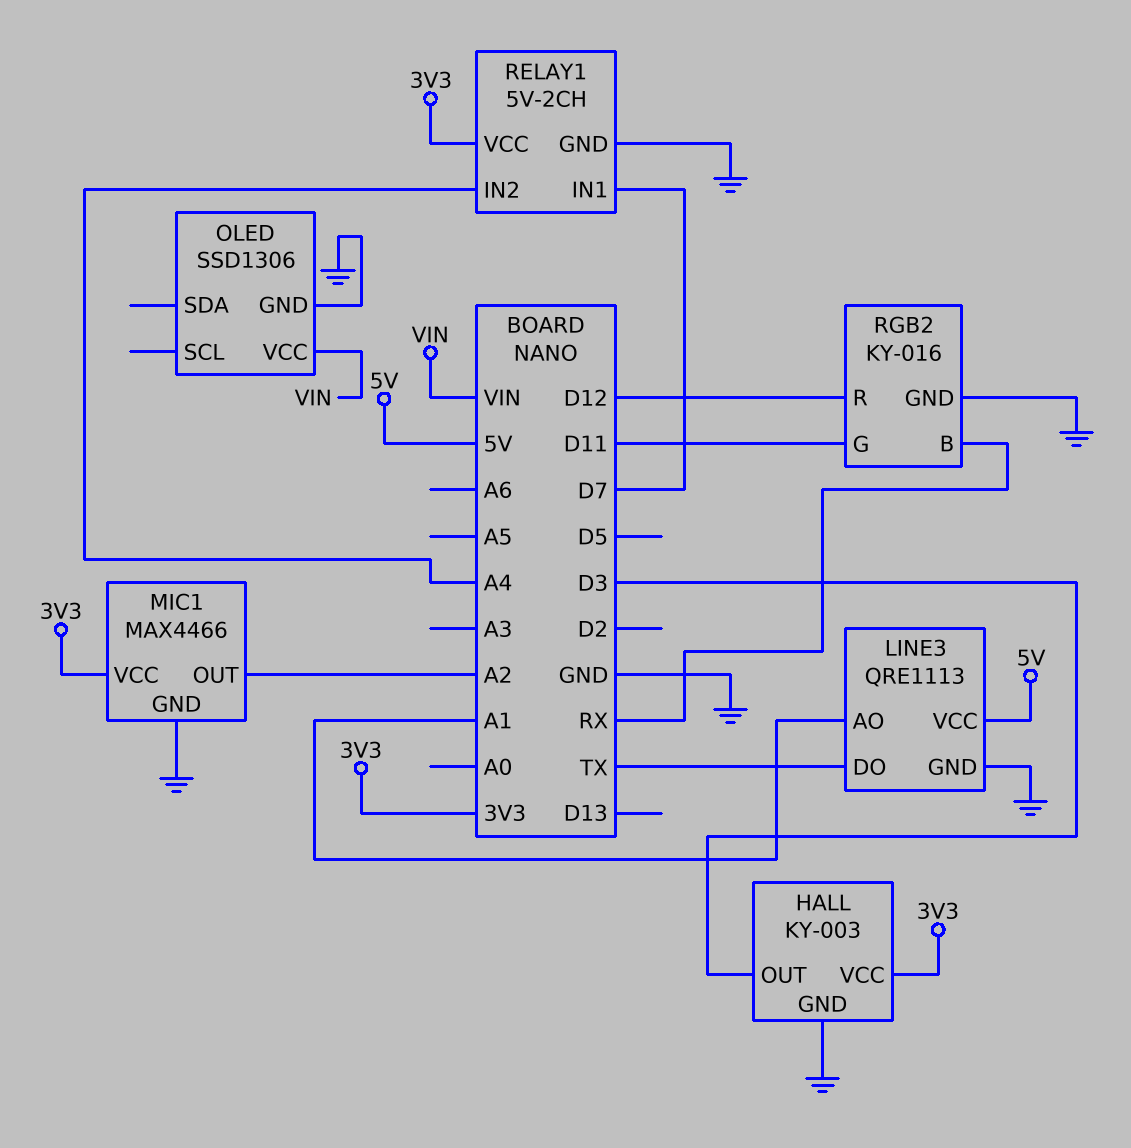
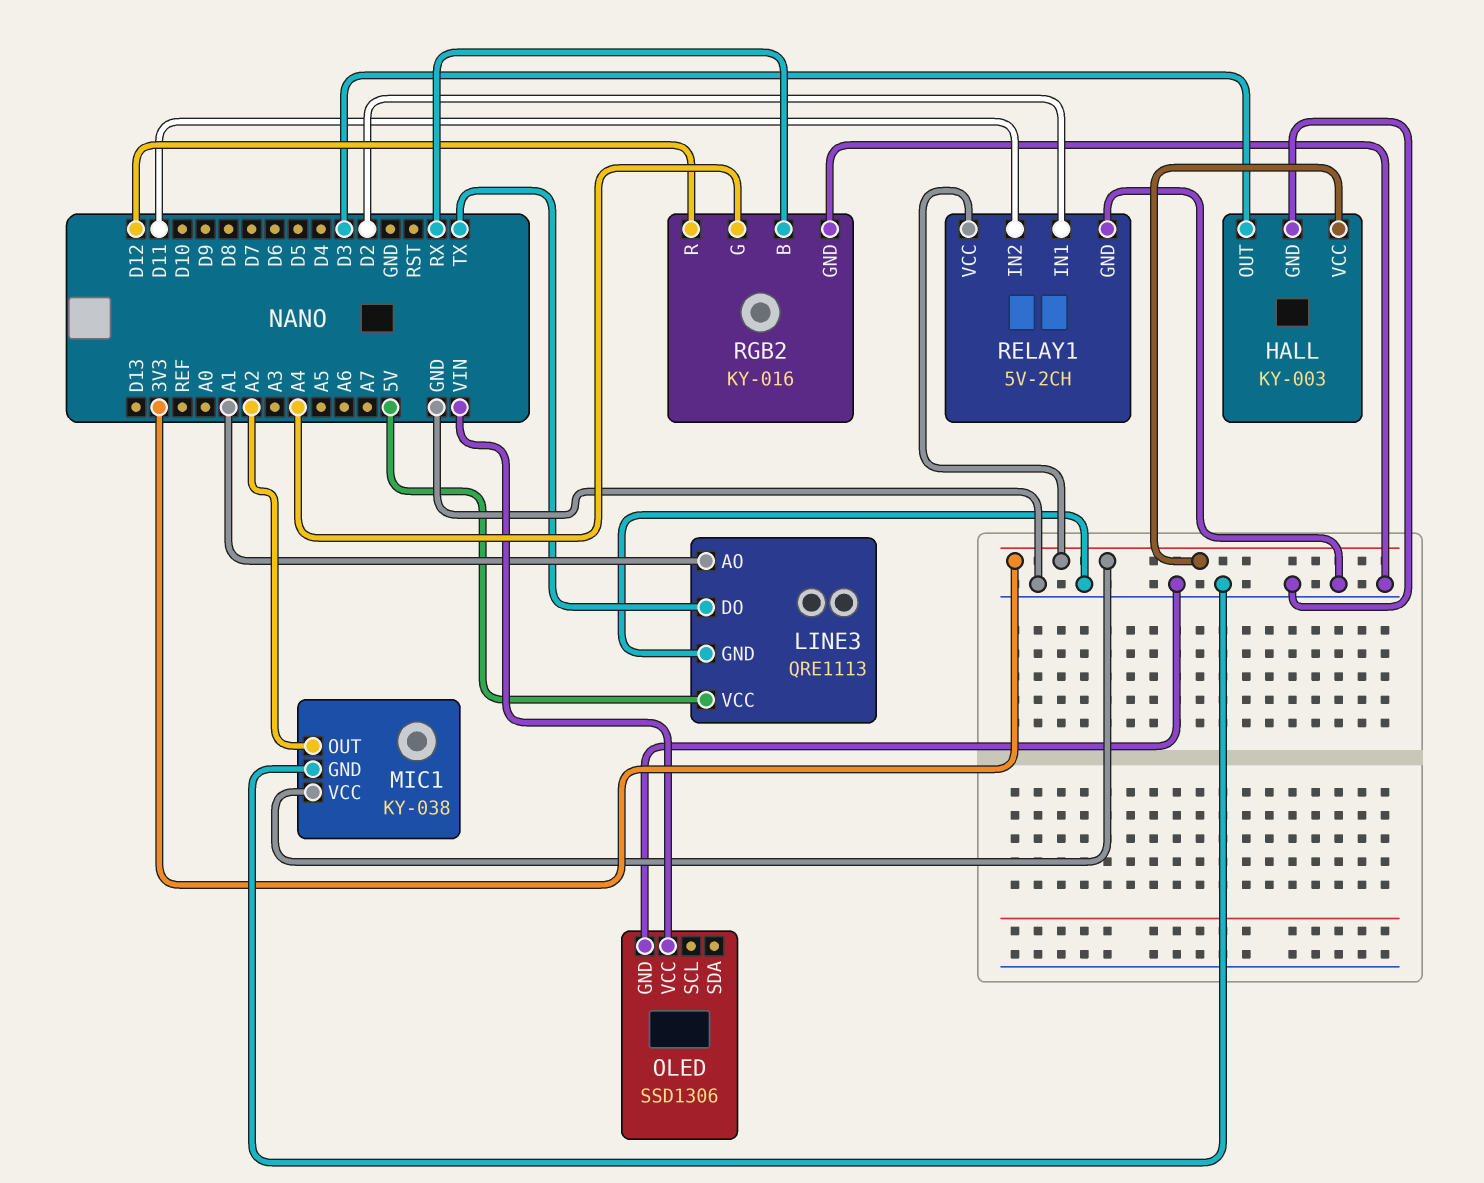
MIC1: MAX4466 -> KY-038
RELAY1 pin IN1: D7 -> D2
RELAY1 pin IN2: A4 -> D11
RGB2 pin G: D11 -> A4

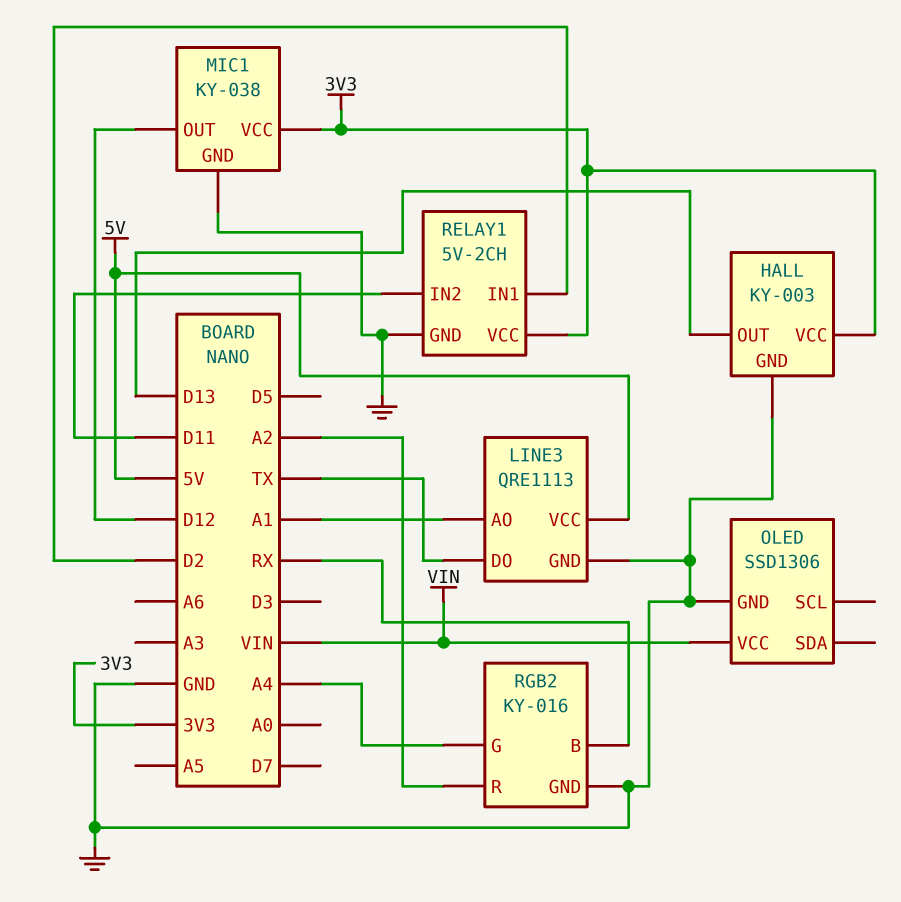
HALL pin OUT: D3 -> D13
MIC1 pin OUT: A2 -> D12
RGB2 pin R: D12 -> A2

